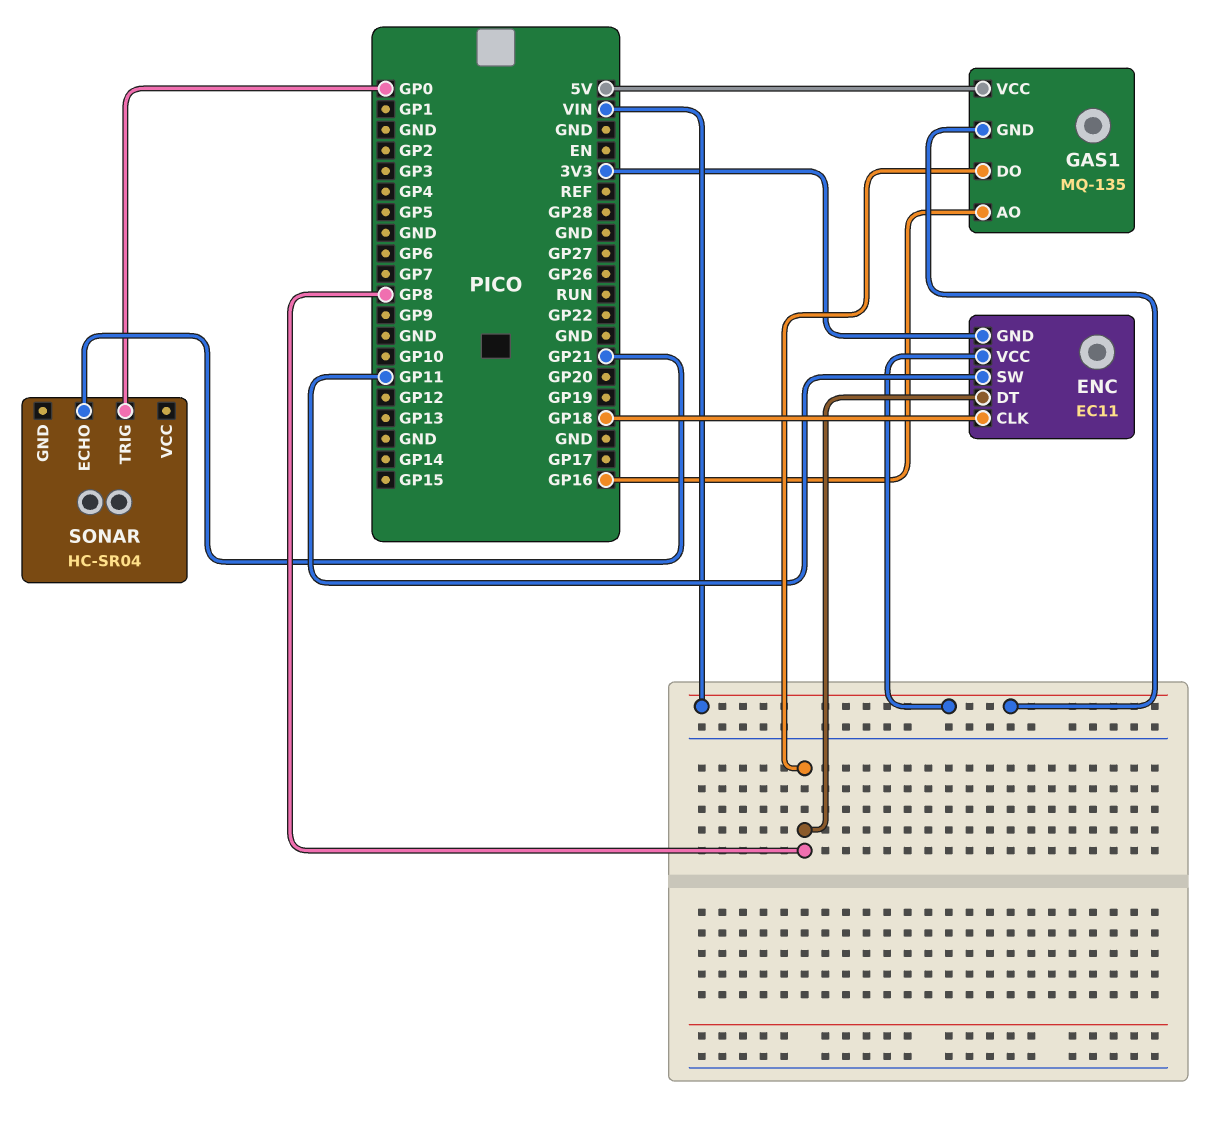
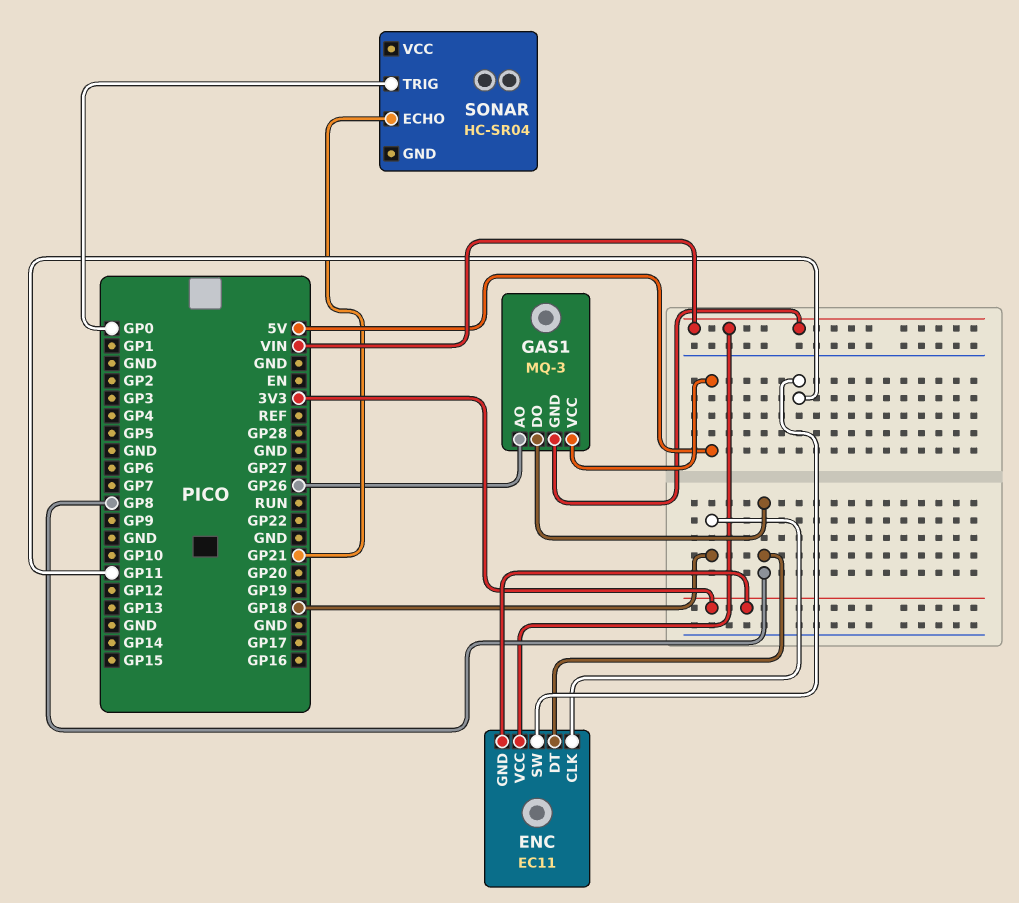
GAS1: MQ-135 -> MQ-3
GAS1 pin AO: GP16 -> GP26

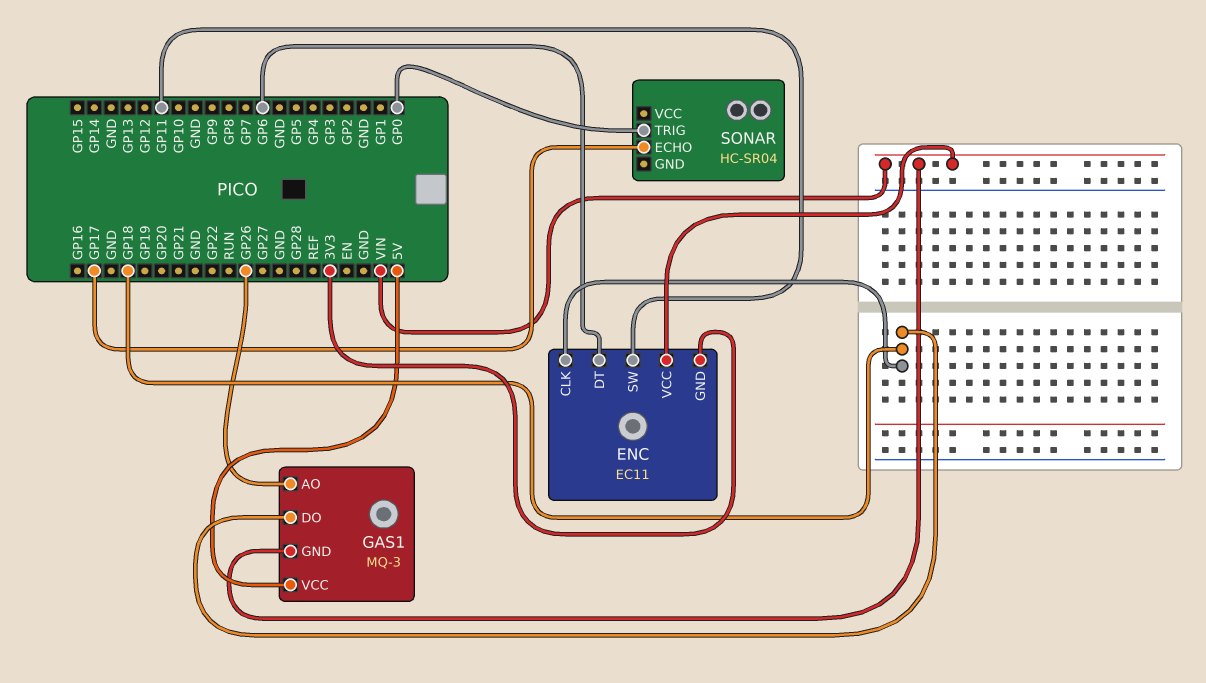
ENC pin DT: GP8 -> GP6
GAS1 pin DO: GP8 -> GP18
SONAR pin ECHO: GP21 -> GP17

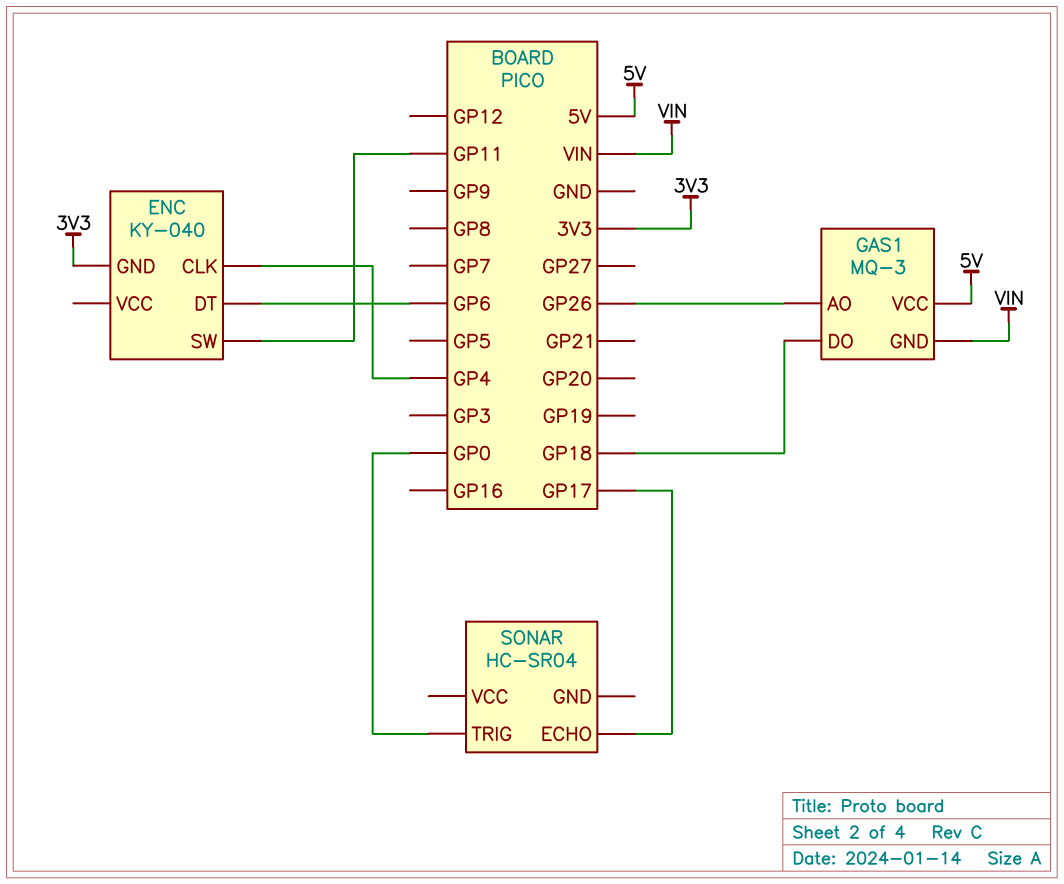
ENC: EC11 -> KY-040
ENC pin CLK: GP18 -> GP4
ENC pin VCC: VIN -> none

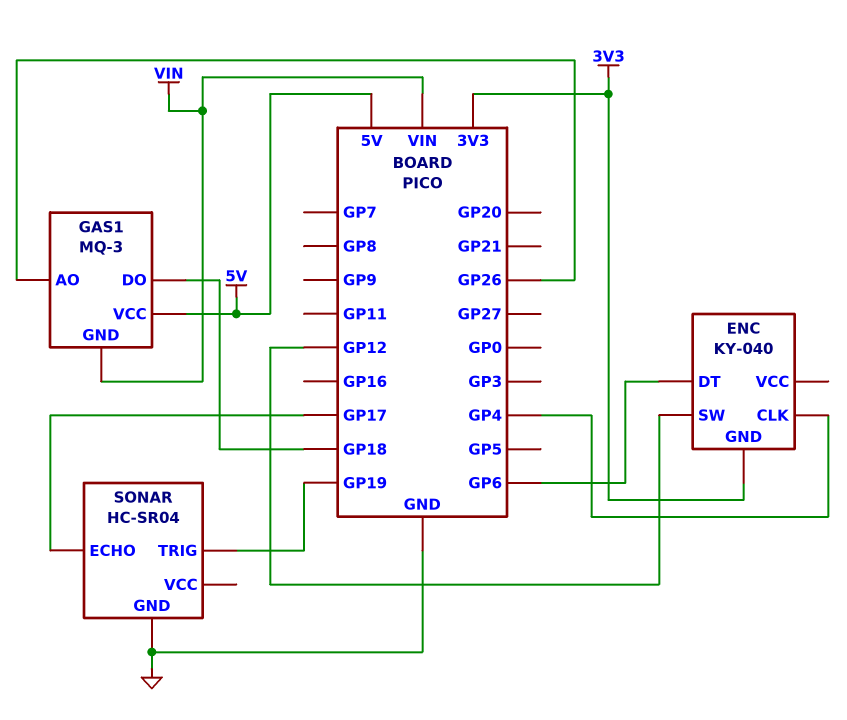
ENC pin SW: GP11 -> GP12
SONAR pin GND: none -> GND
SONAR pin TRIG: GP0 -> GP19

